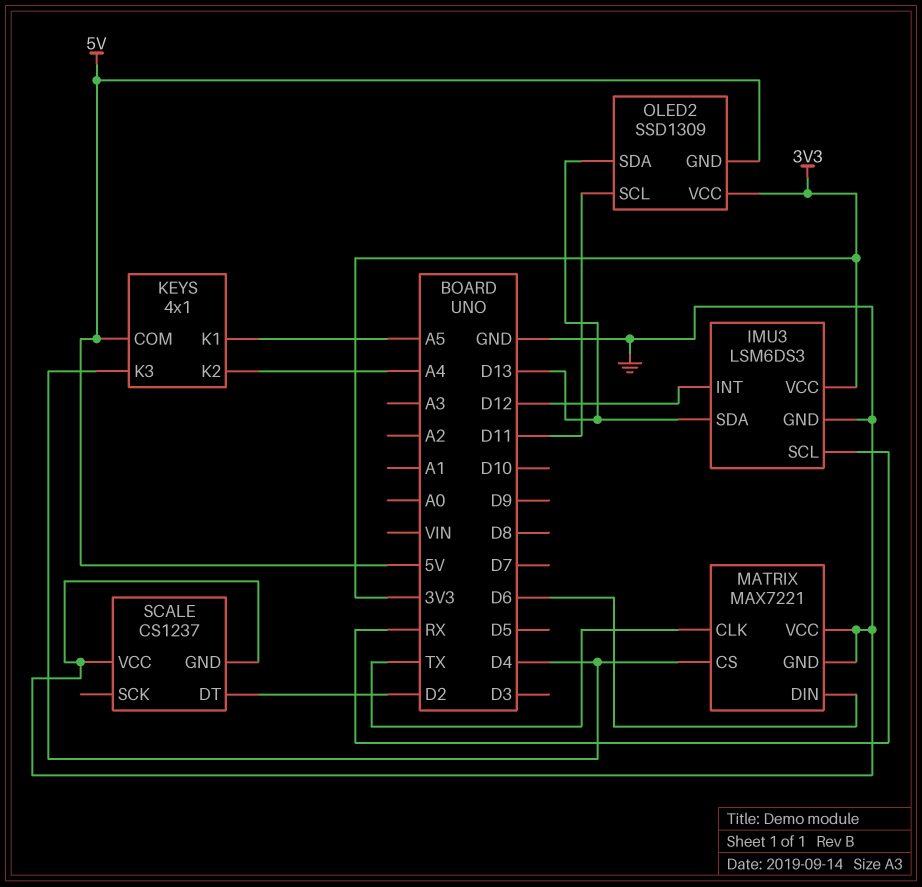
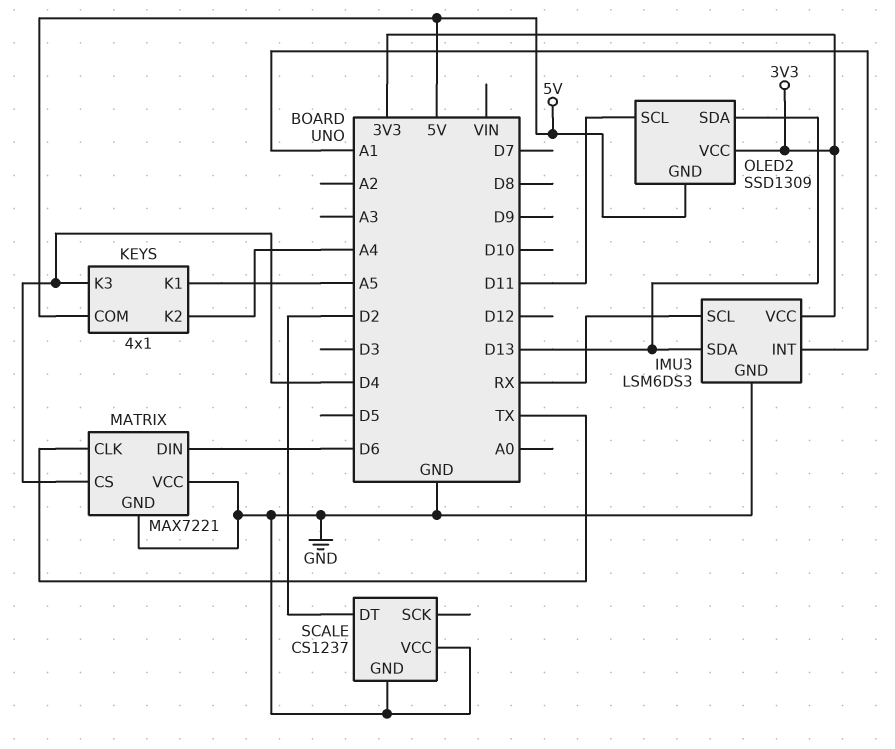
IMU3 pin INT: D12 -> A1

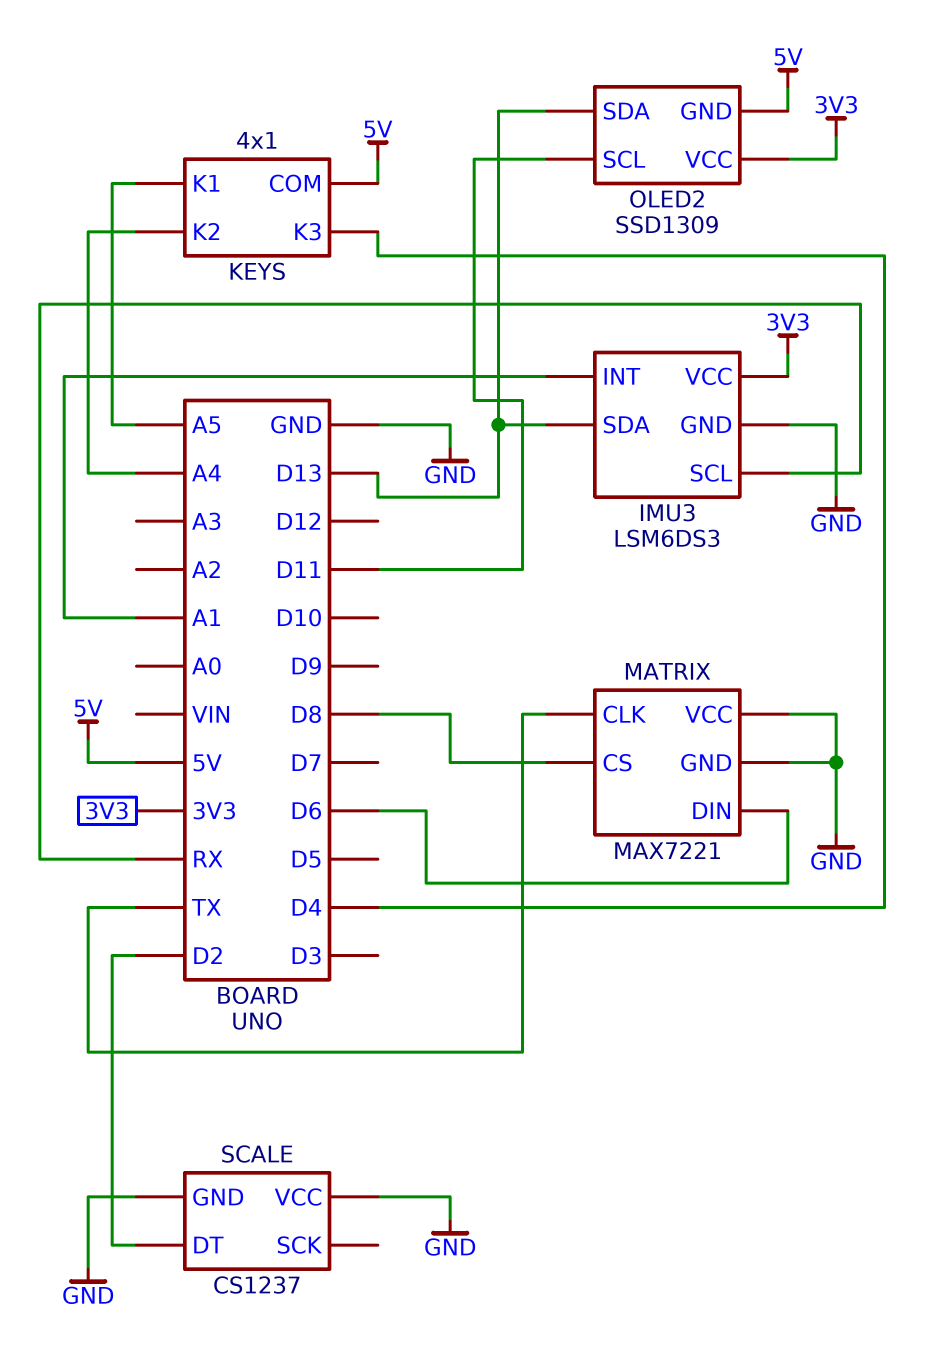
MATRIX pin CS: D4 -> D8

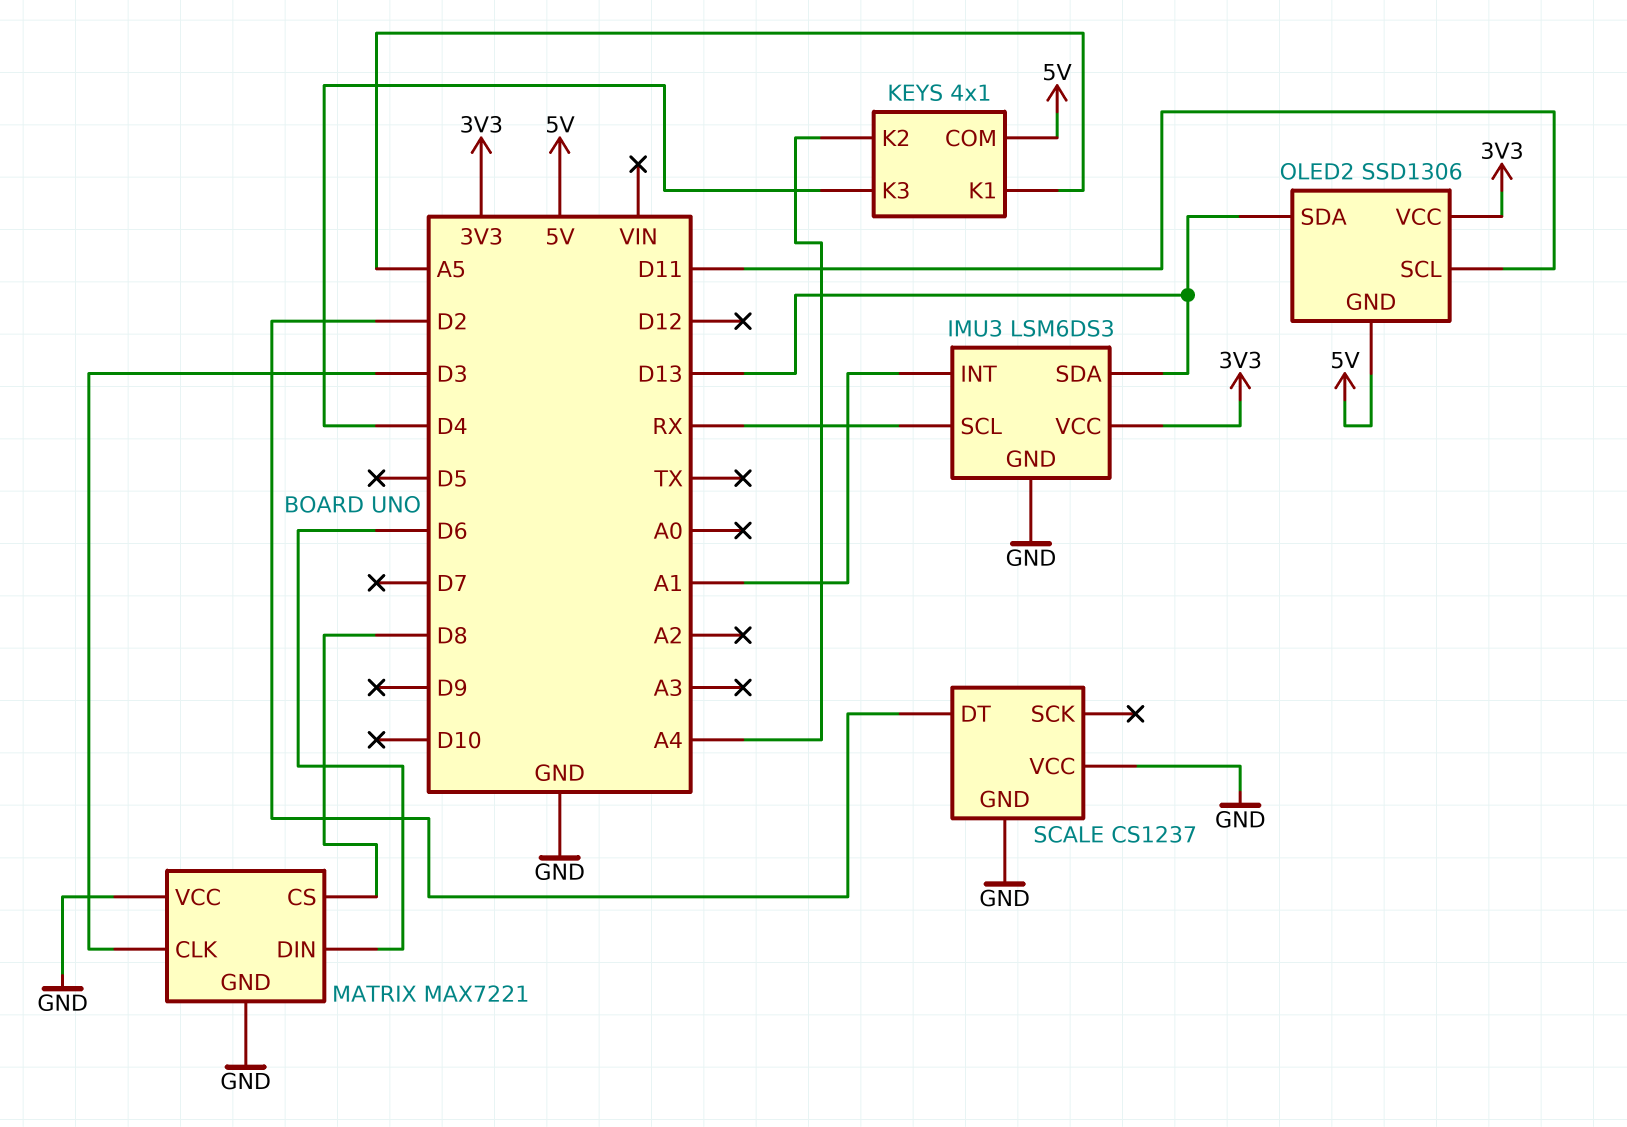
MATRIX pin CLK: TX -> D3
OLED2: SSD1309 -> SSD1306

